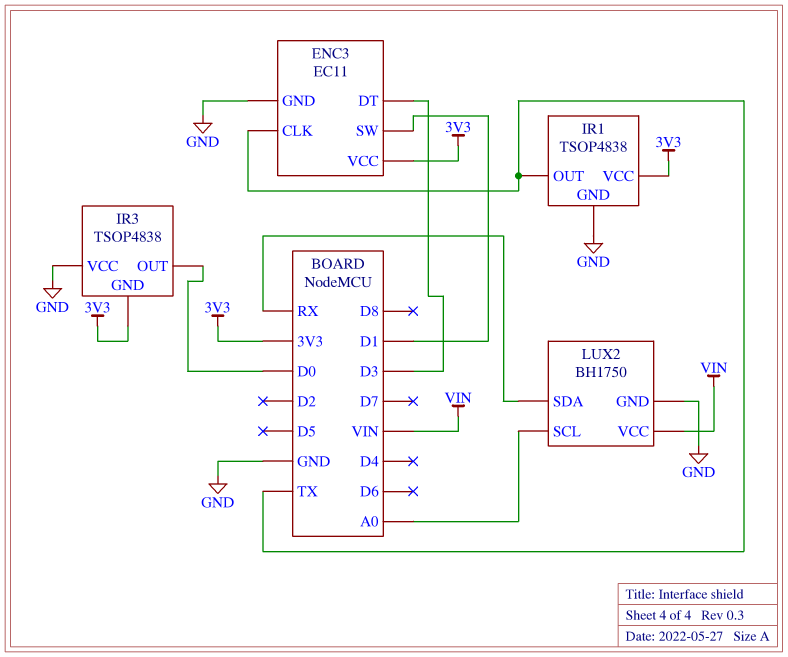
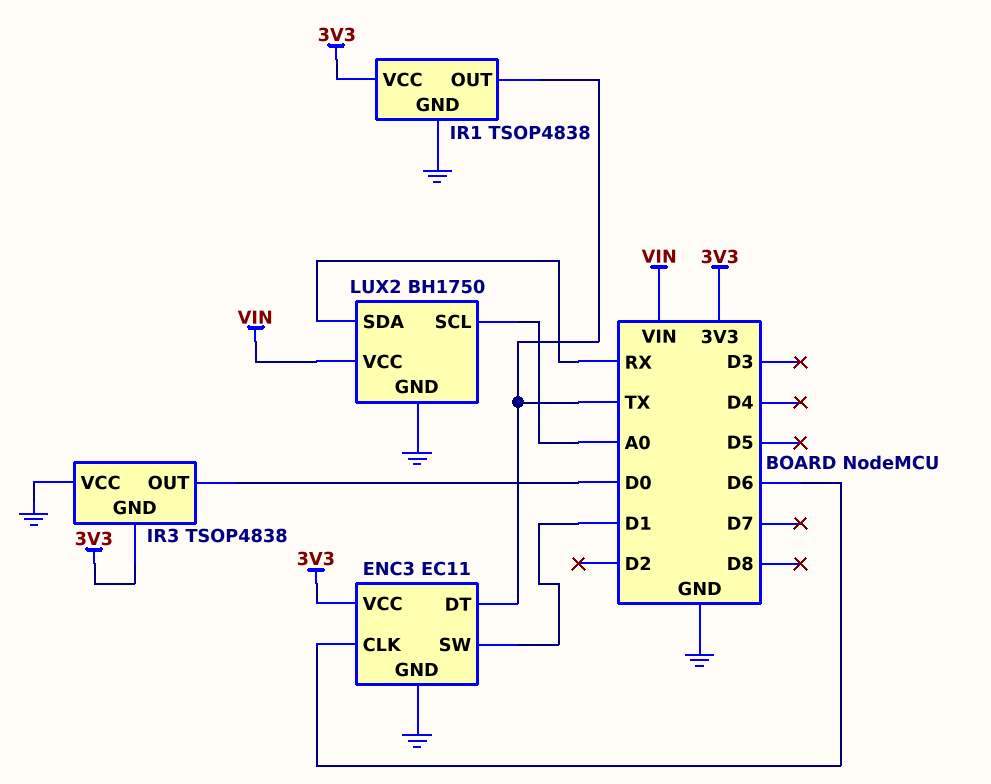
ENC3 pin CLK: TX -> D6
ENC3 pin DT: D3 -> TX

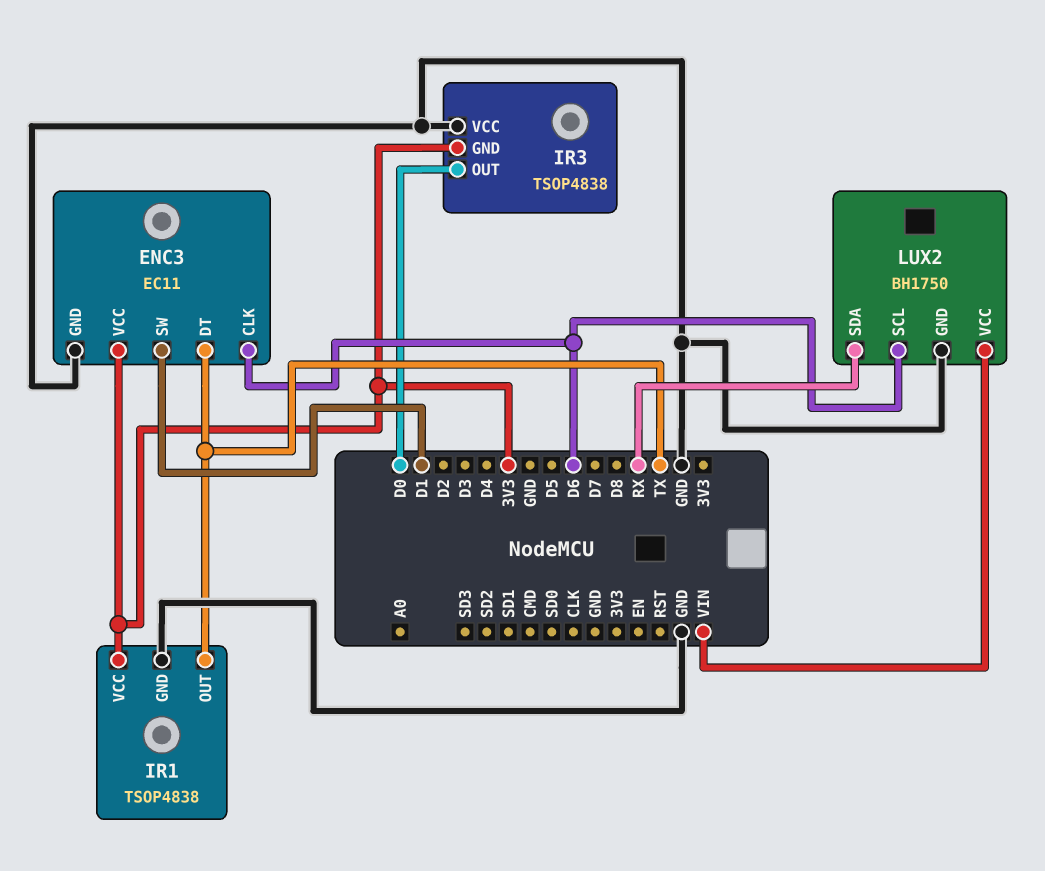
LUX2 pin SCL: A0 -> D6

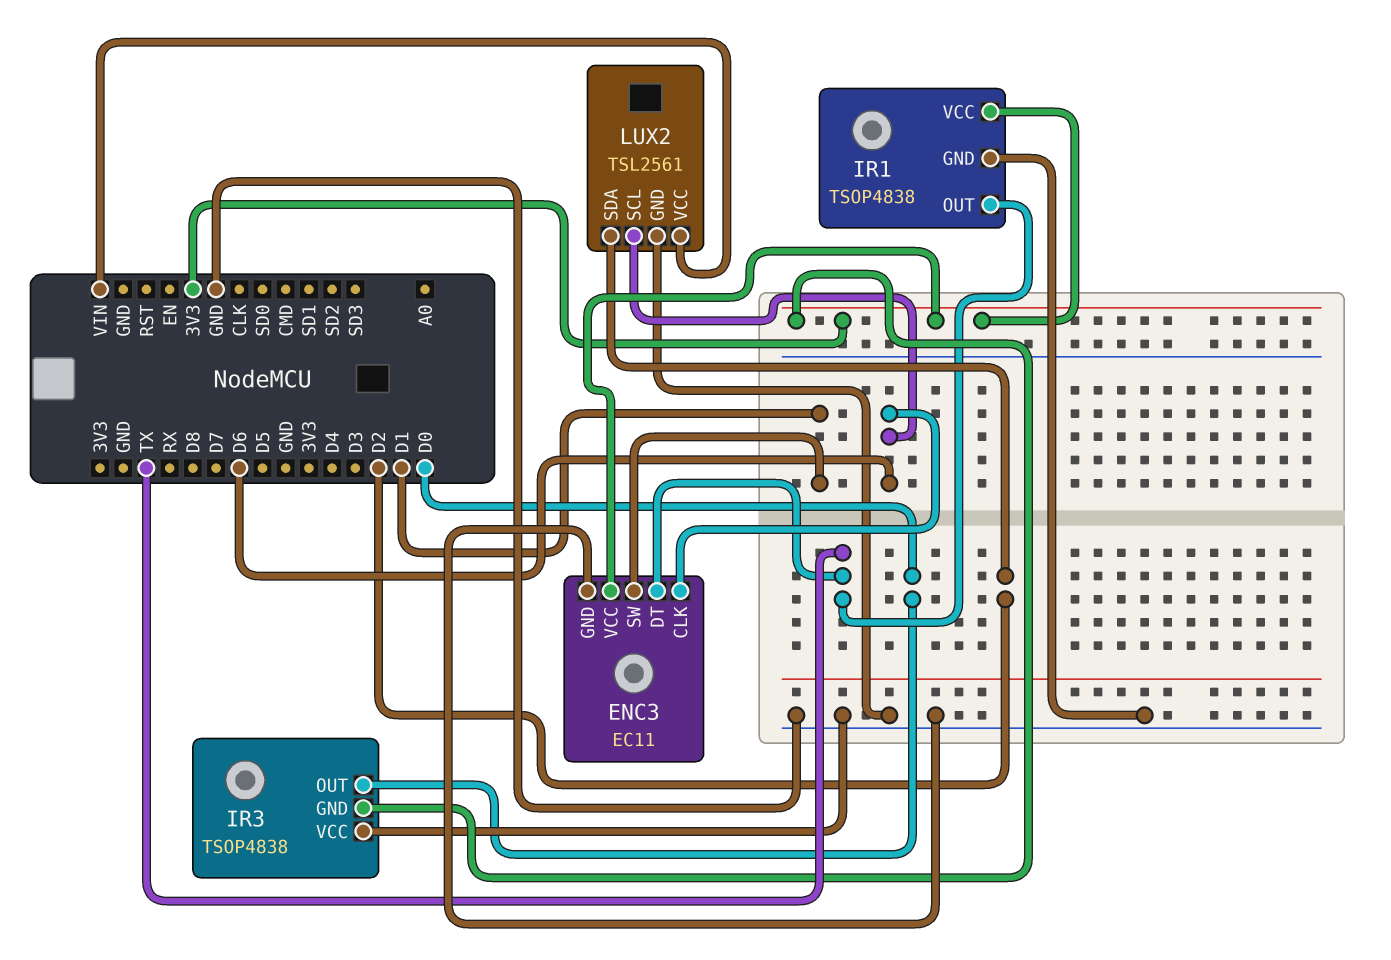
LUX2: BH1750 -> TSL2561
LUX2 pin SDA: RX -> D2

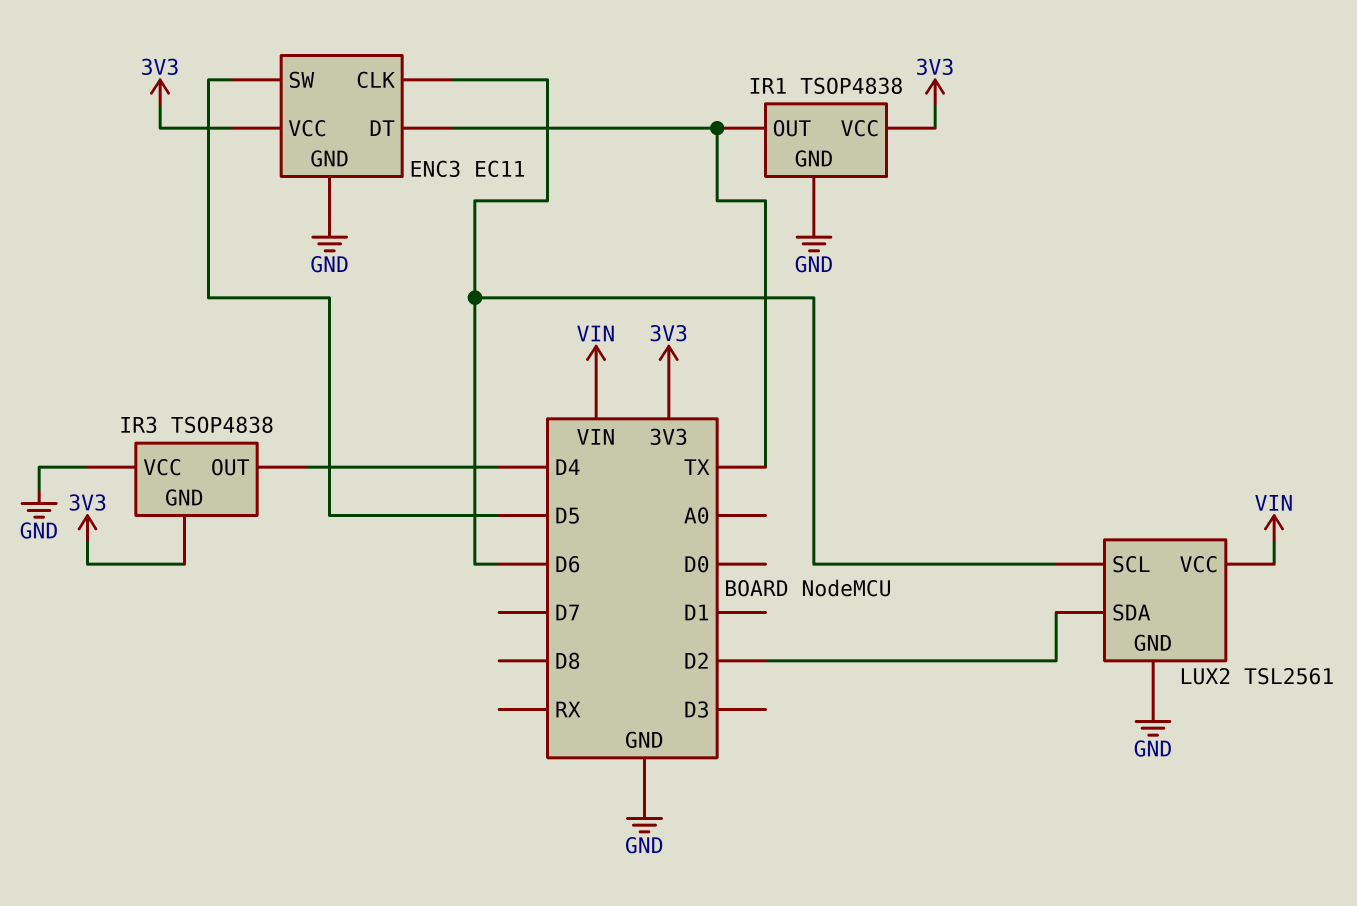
ENC3 pin SW: D1 -> D5
IR3 pin OUT: D0 -> D4

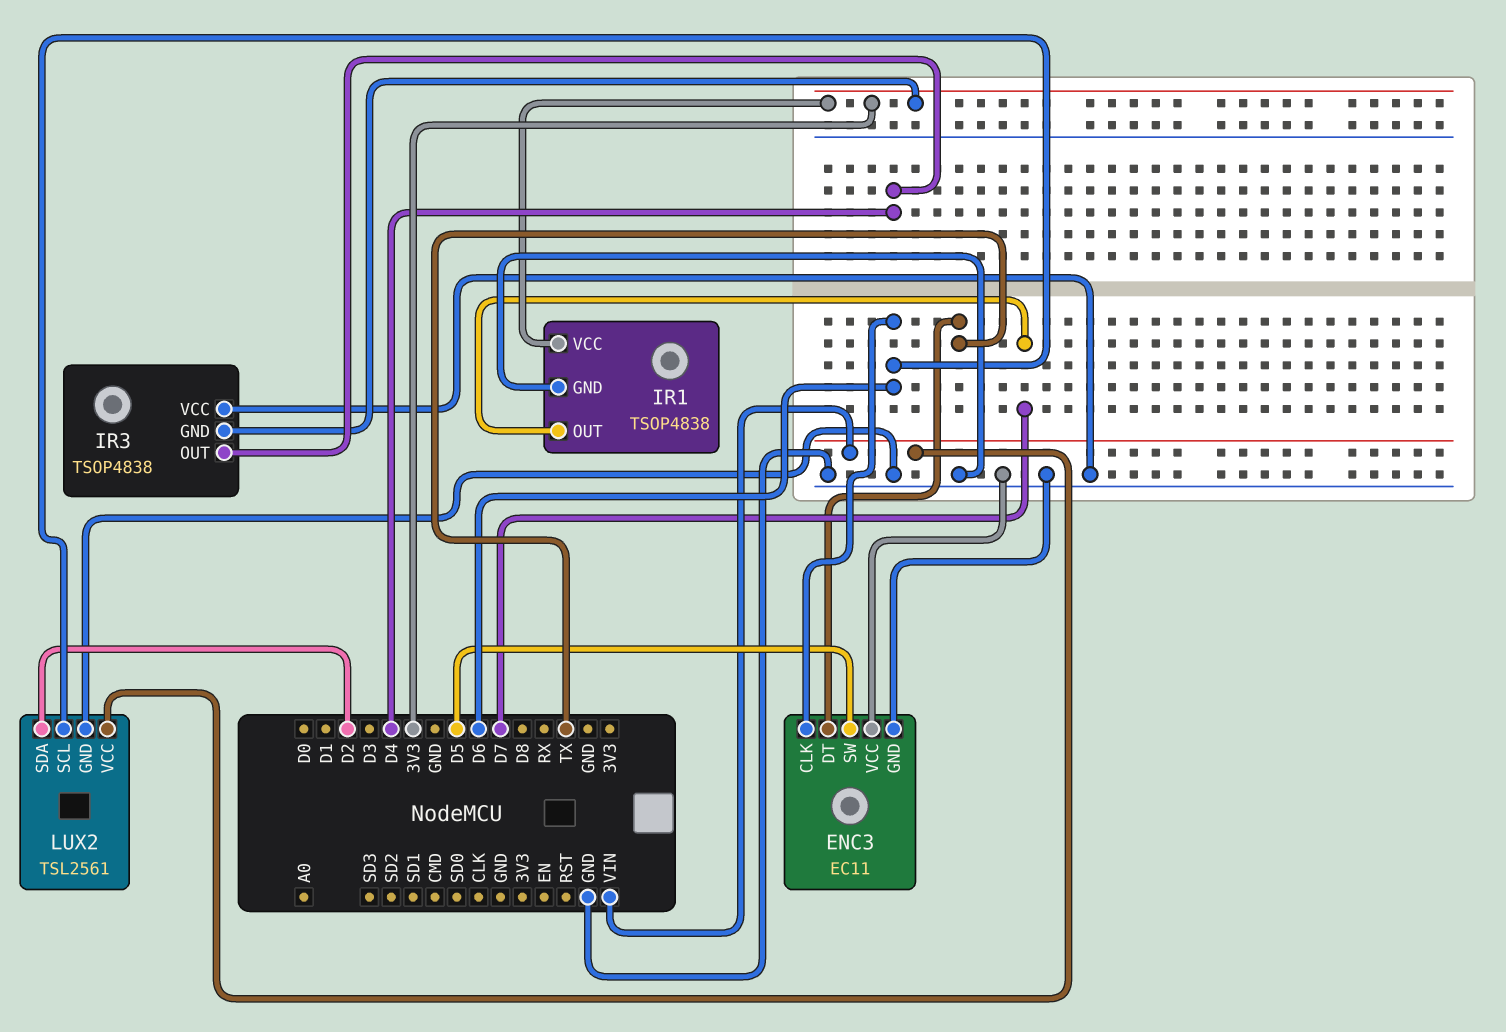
ENC3 pin VCC: 3V3 -> GND
IR1 pin OUT: TX -> D7

